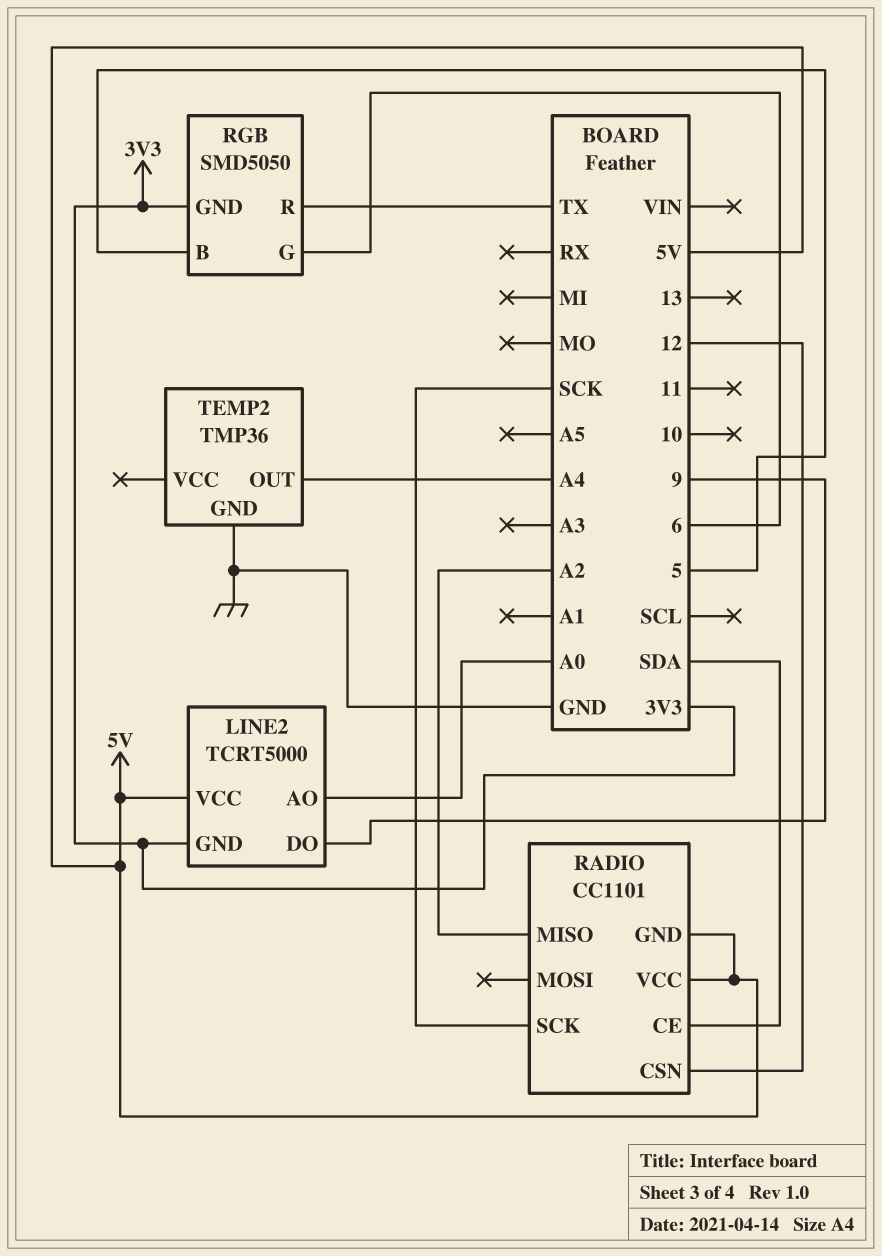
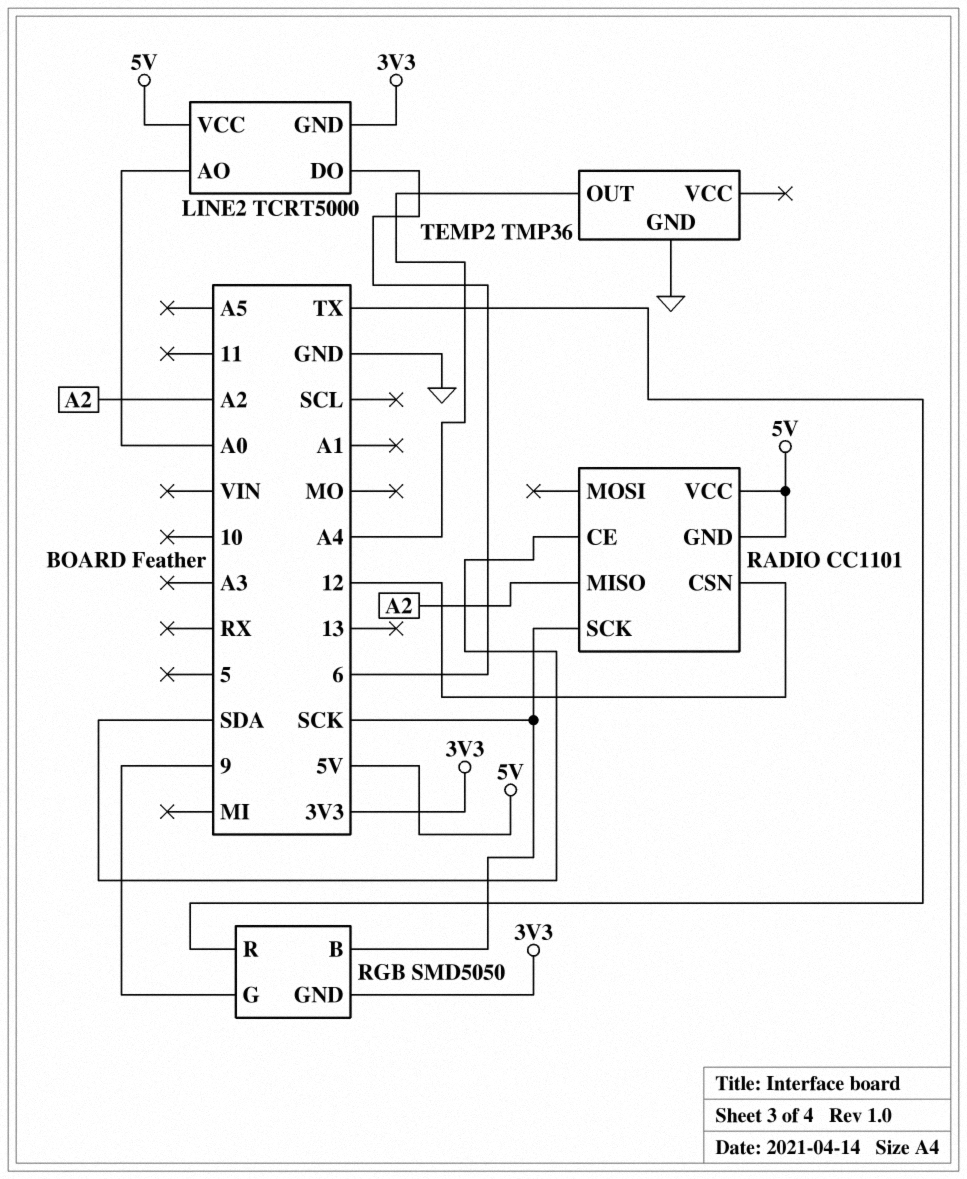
LINE2 pin DO: 9 -> 6
RGB pin B: 5 -> SCK
RGB pin G: 6 -> 9

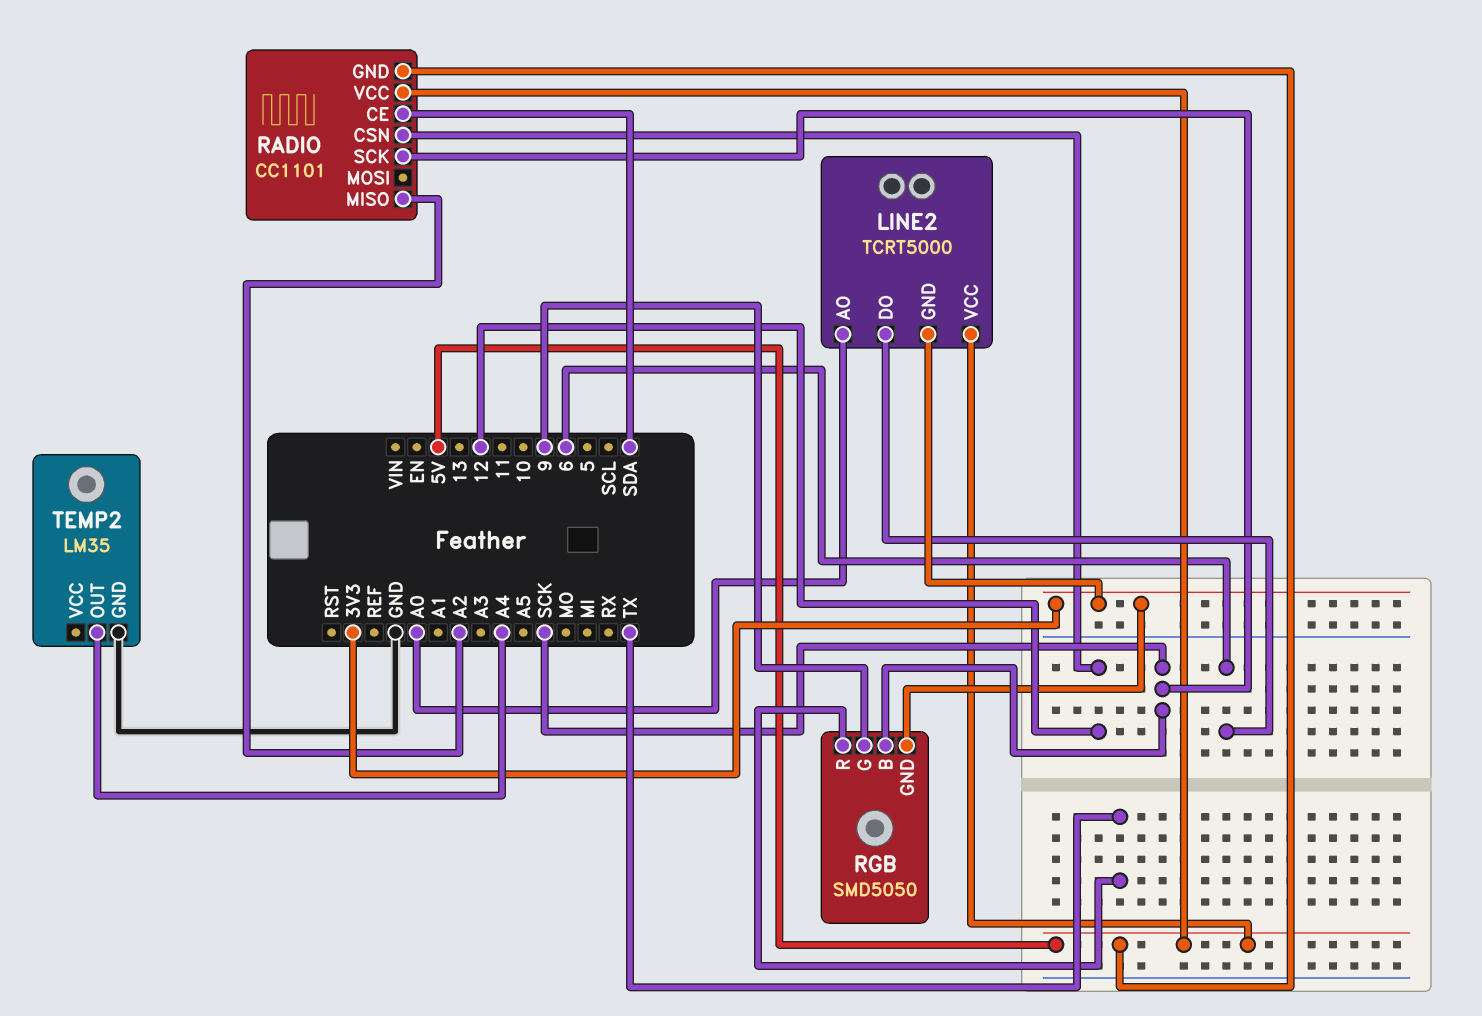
TEMP2: TMP36 -> LM35

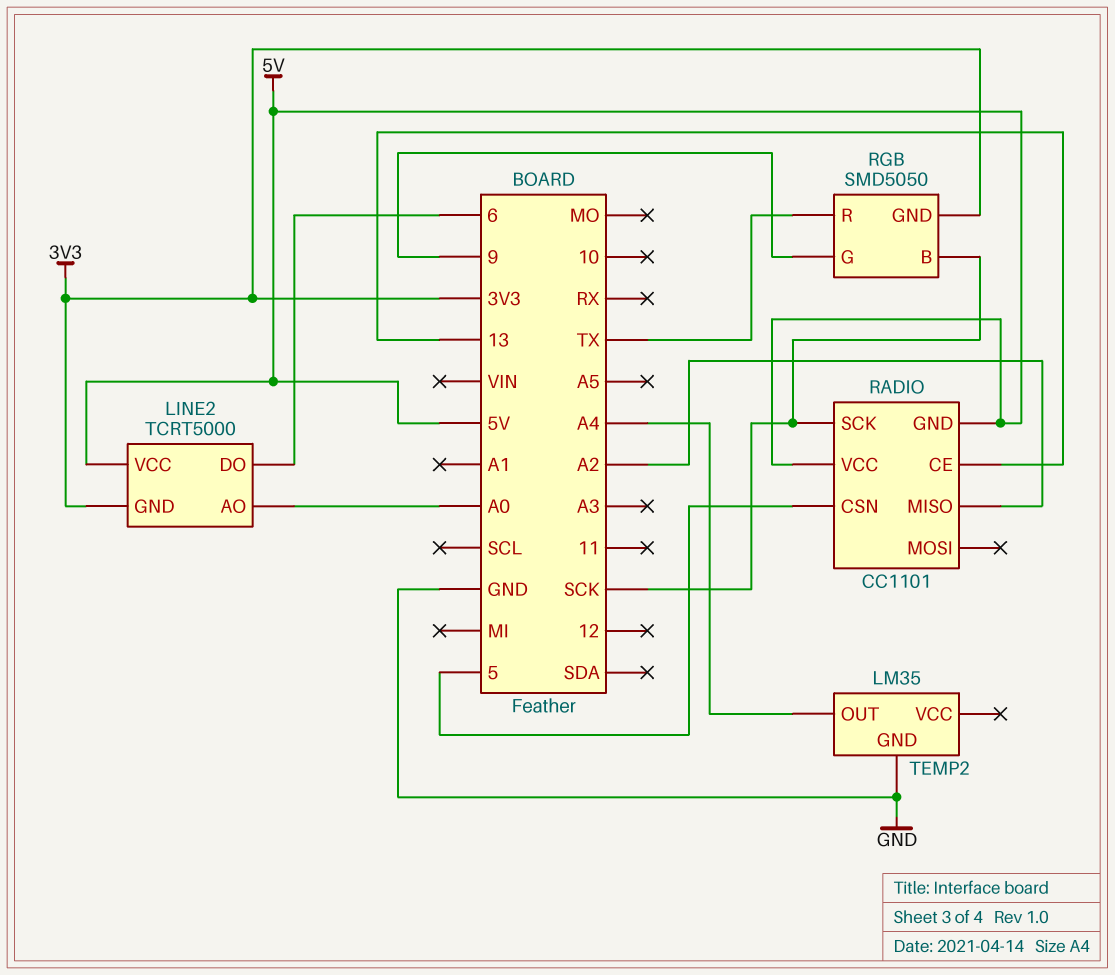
RADIO pin CE: SDA -> 13
RADIO pin CSN: 12 -> 5

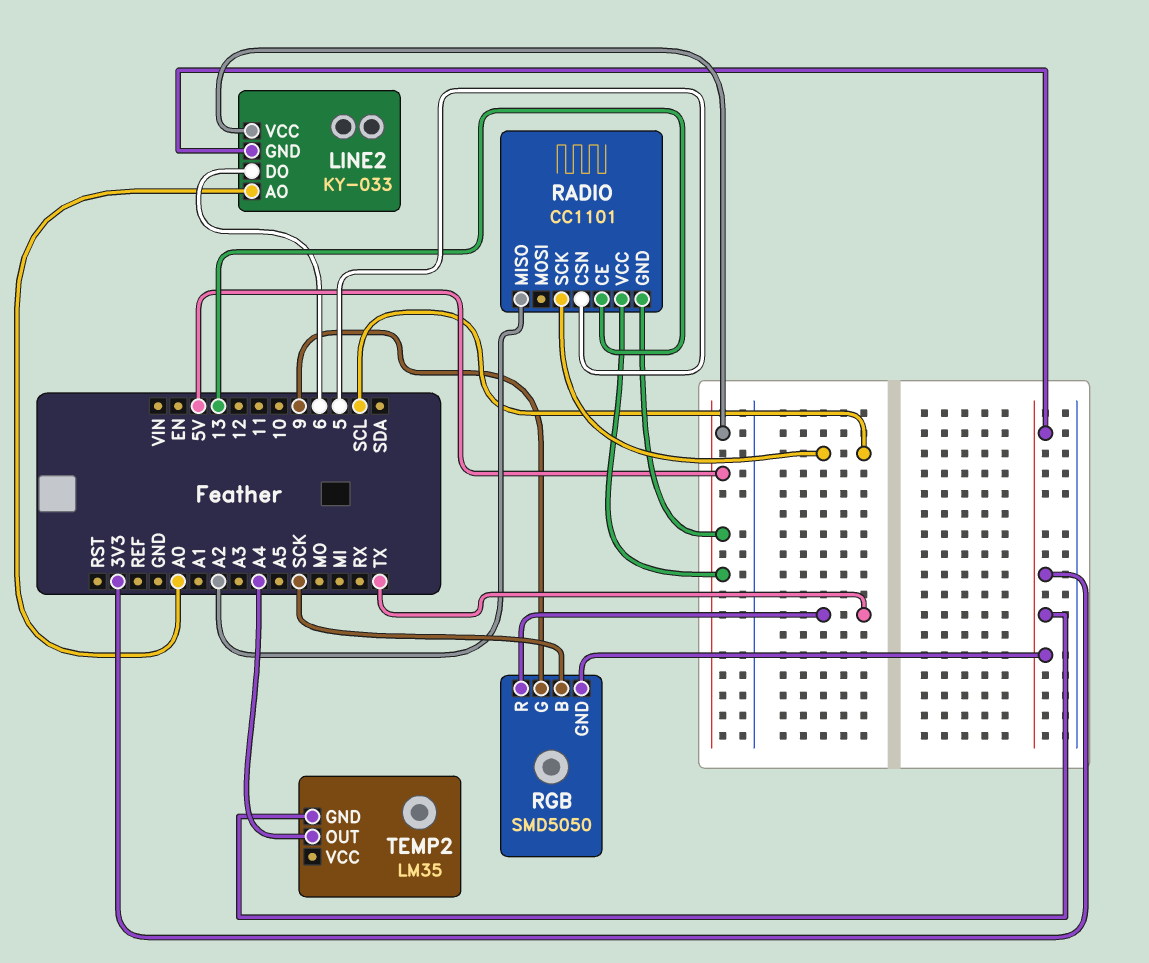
LINE2: TCRT5000 -> KY-033
RADIO pin SCK: SCK -> SCL
TEMP2 pin GND: GND -> 3V3

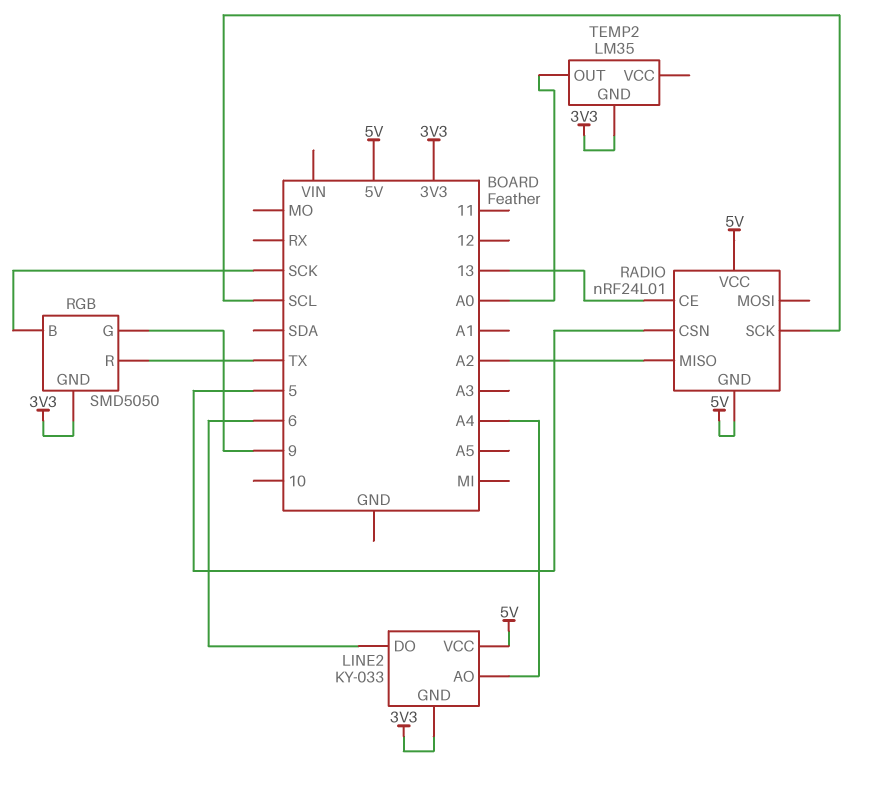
LINE2 pin AO: A0 -> A4
RADIO: CC1101 -> nRF24L01
TEMP2 pin OUT: A4 -> A0

